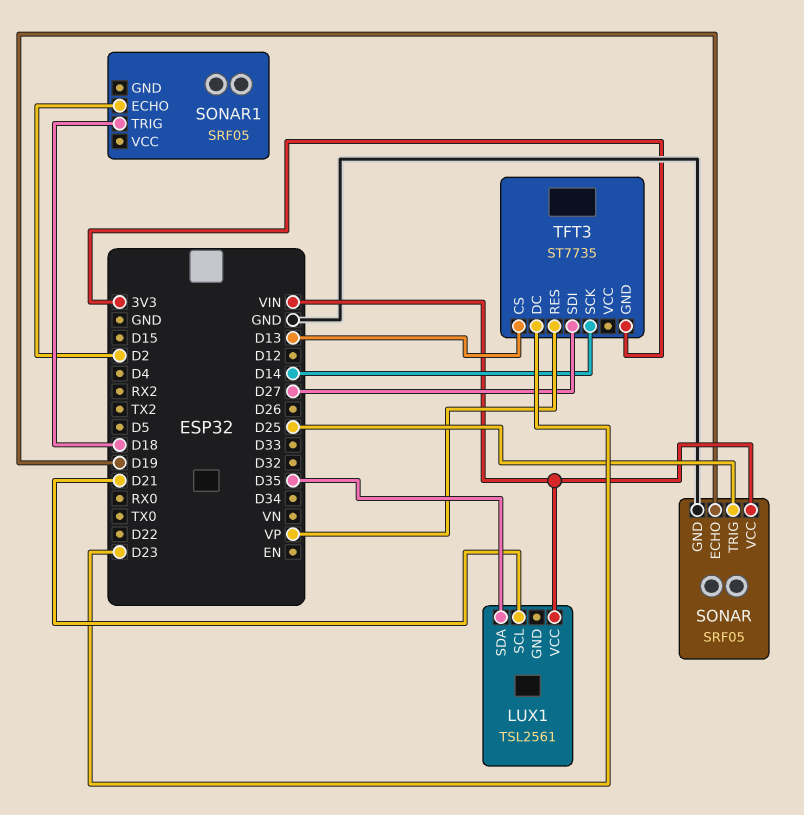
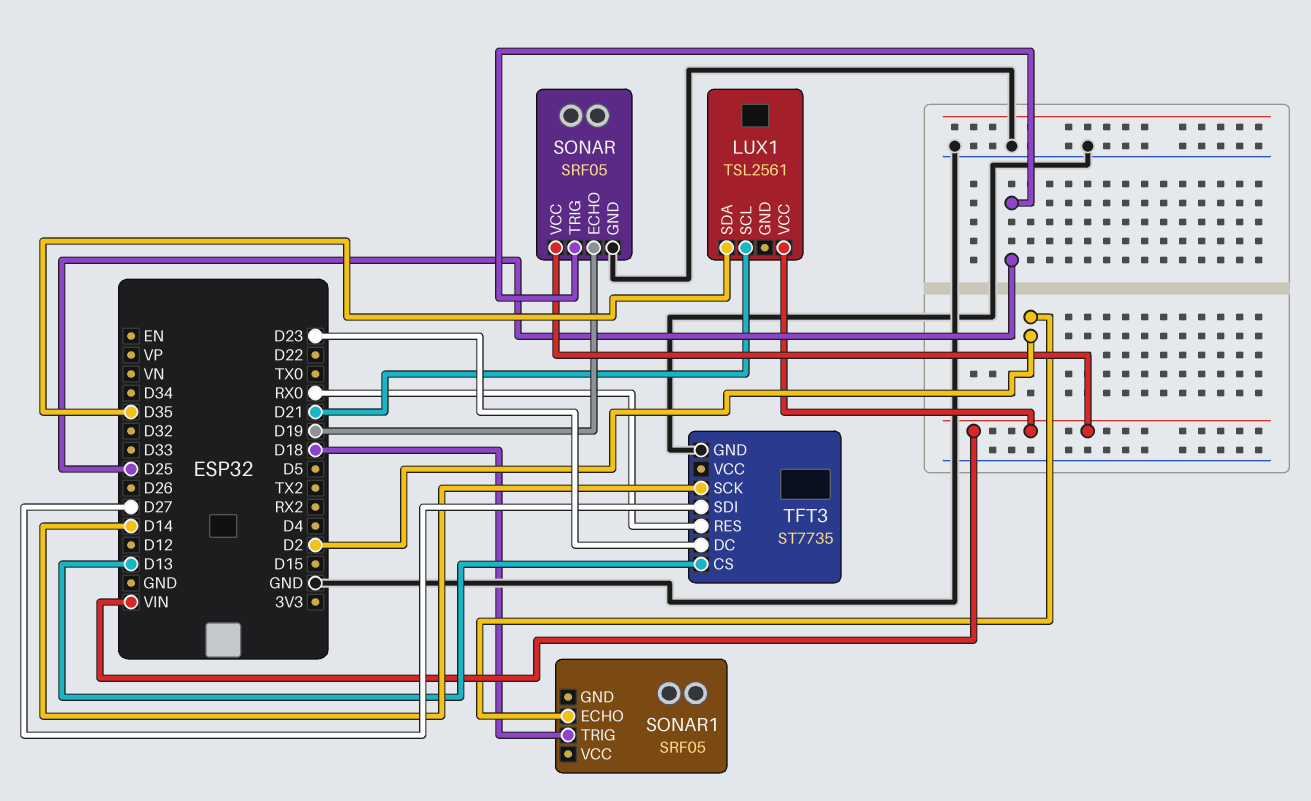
TFT3 pin GND: 3V3 -> GND
TFT3 pin RES: VP -> RX0

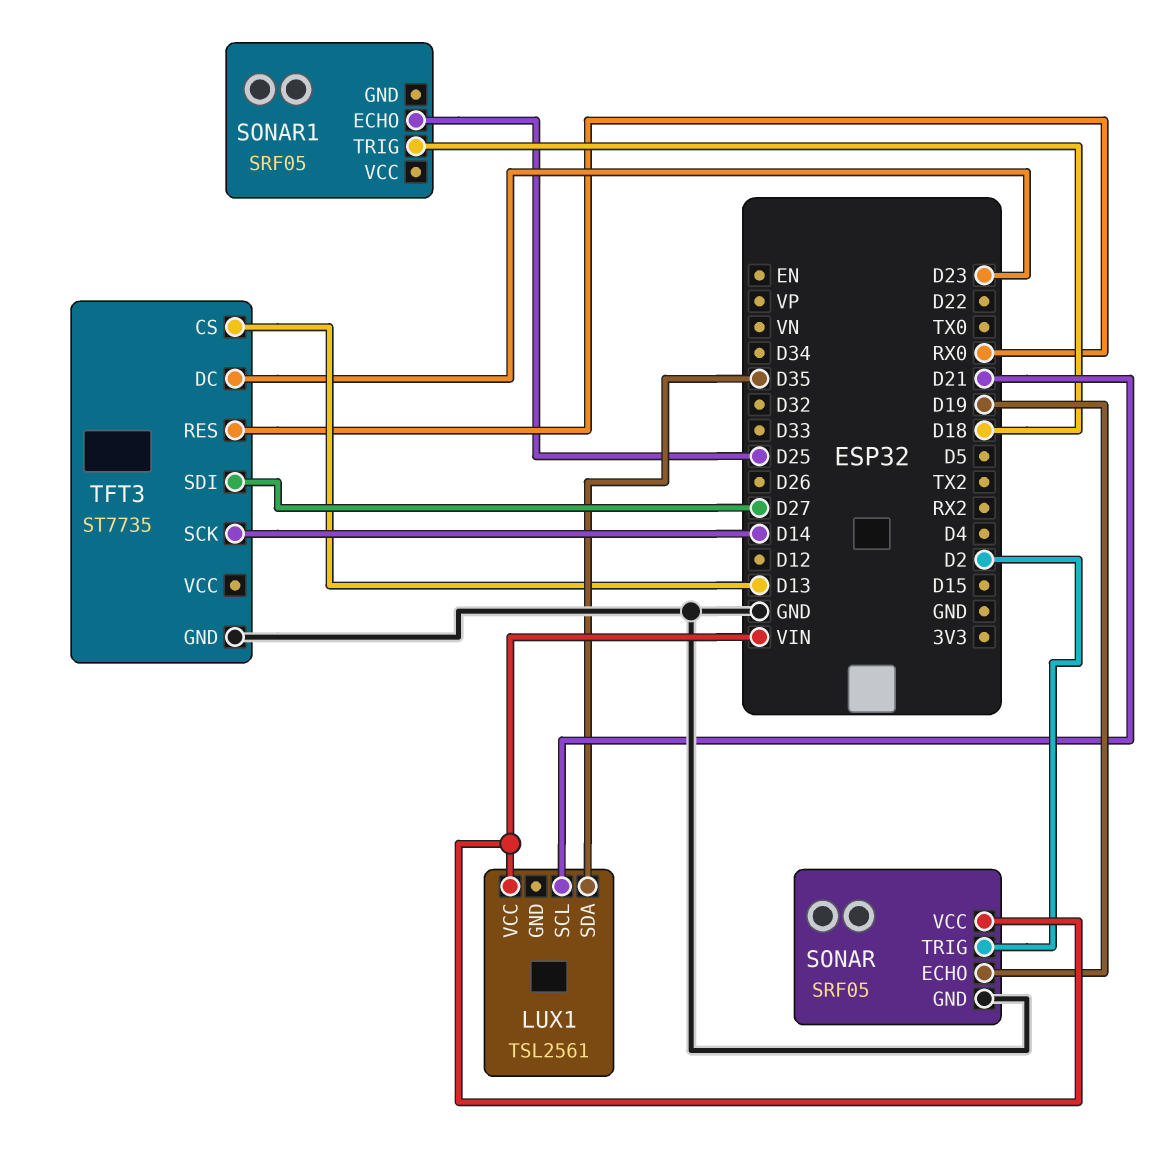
SONAR pin TRIG: D25 -> D2
SONAR1 pin ECHO: D2 -> D25

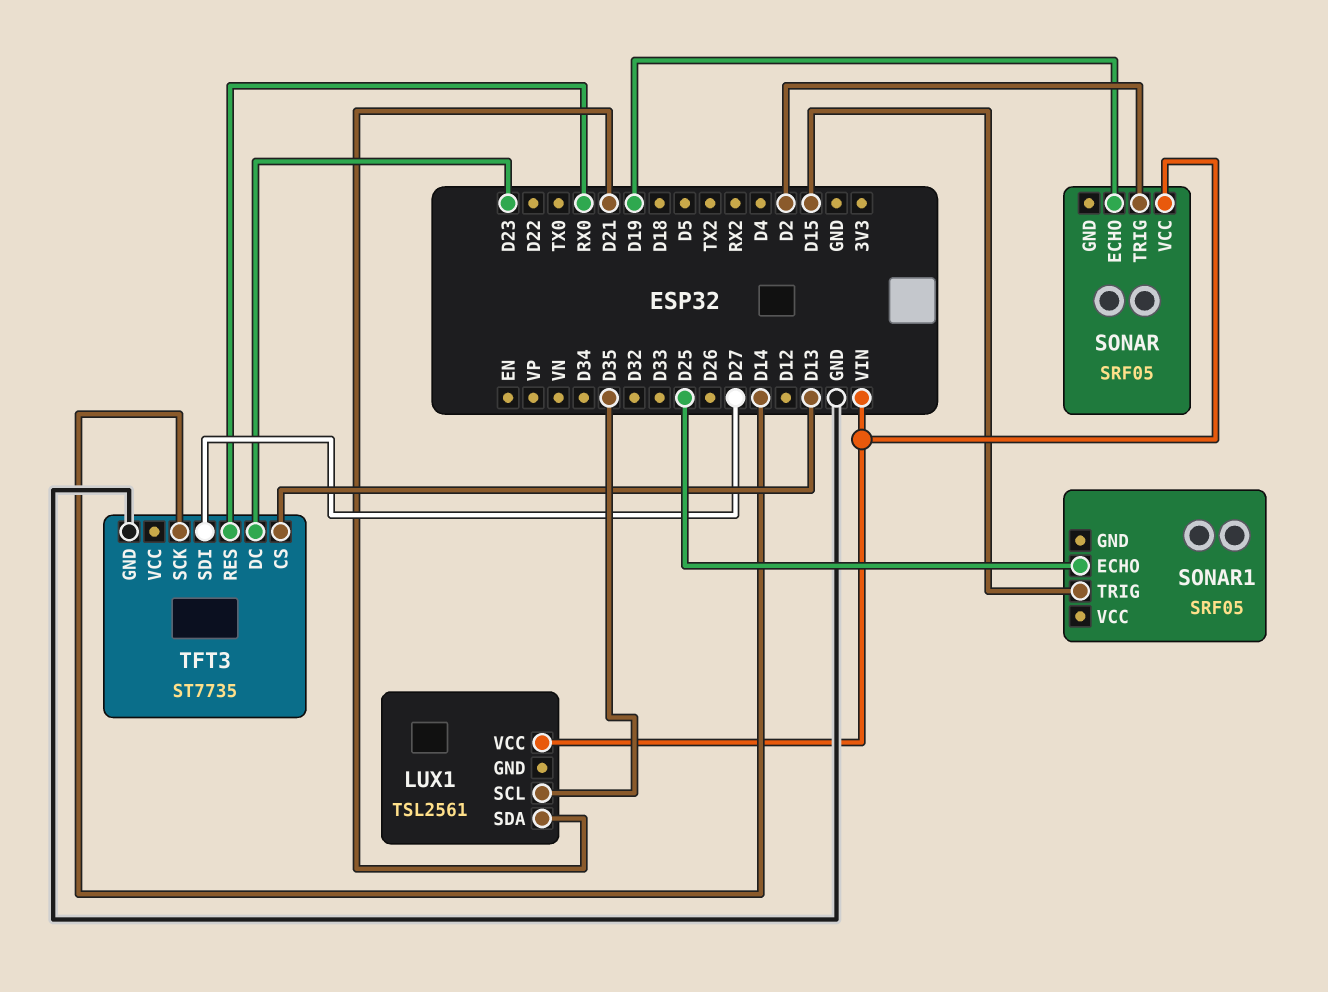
LUX1 pin SCL: D21 -> D35
LUX1 pin SDA: D35 -> D21
SONAR pin GND: GND -> none
SONAR1 pin TRIG: D18 -> D15

